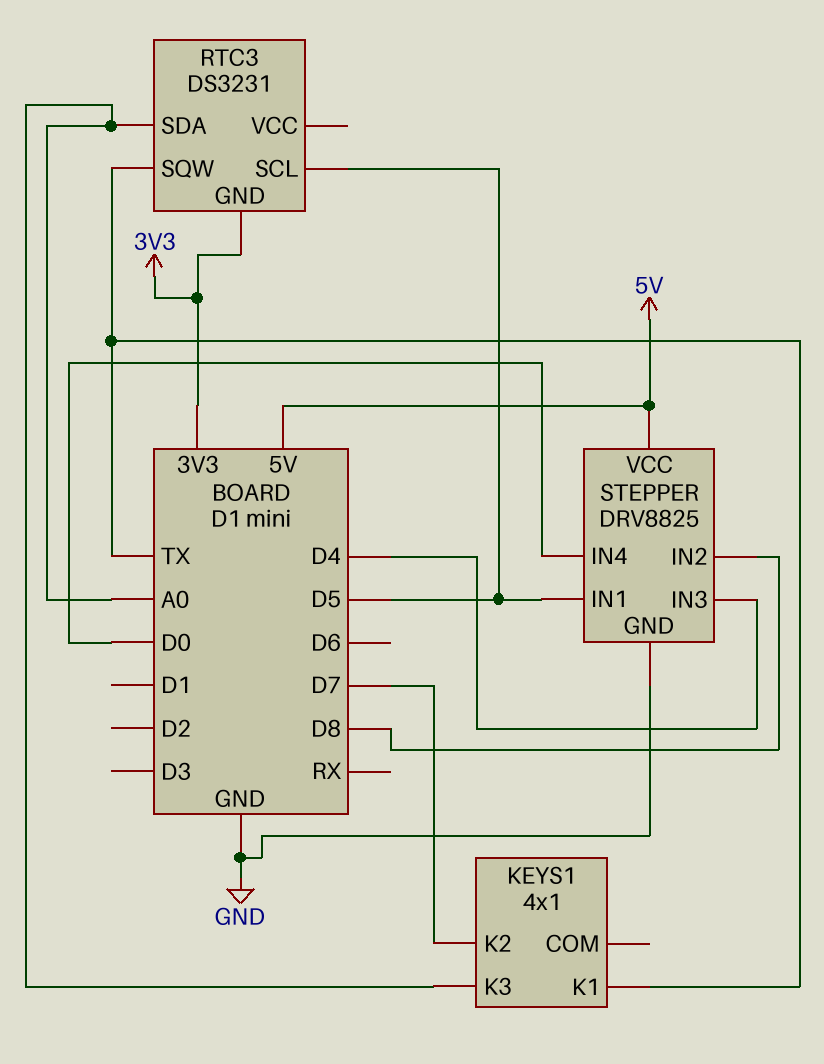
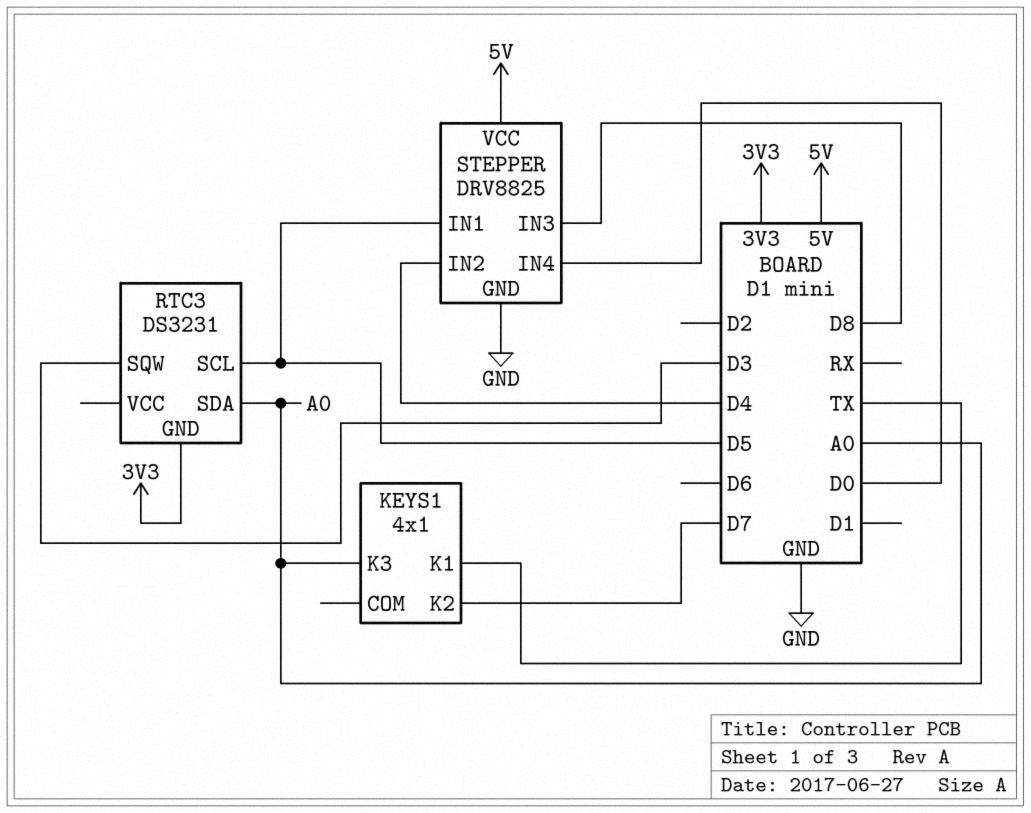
RTC3 pin SQW: TX -> D3
STEPPER pin IN2: D8 -> D4
STEPPER pin IN3: D4 -> D8

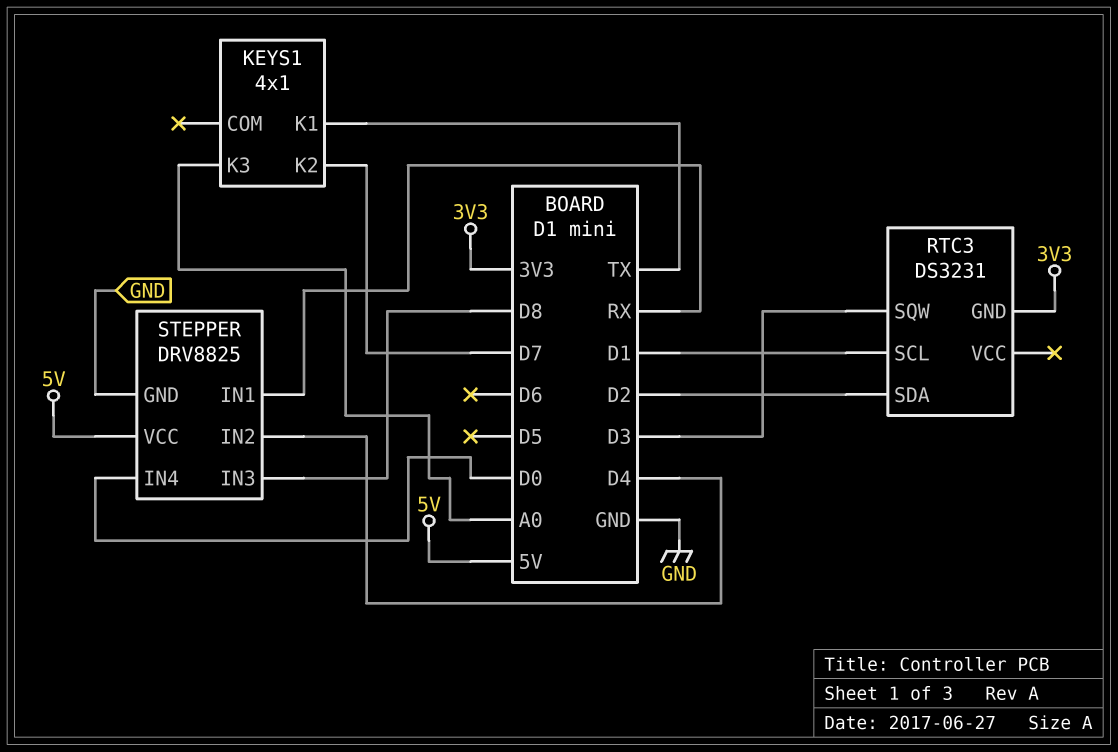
RTC3 pin SCL: D5 -> D1
RTC3 pin SDA: A0 -> D2
STEPPER pin IN1: D5 -> RX

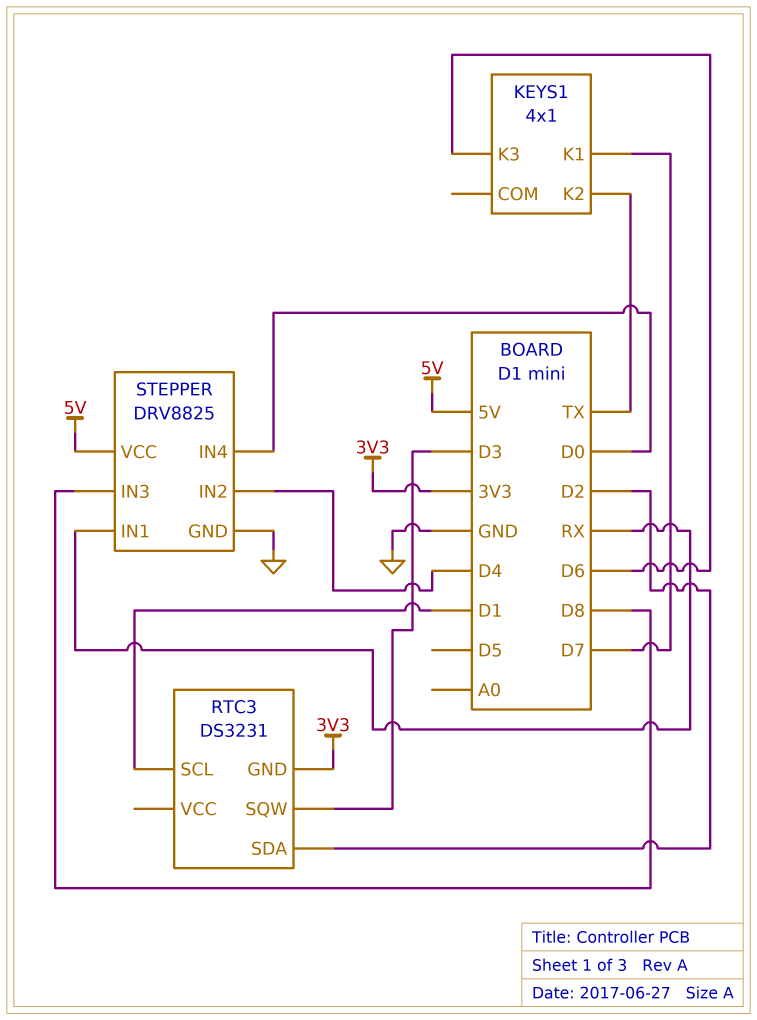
KEYS1 pin K1: TX -> D7
KEYS1 pin K2: D7 -> TX
KEYS1 pin K3: A0 -> D6

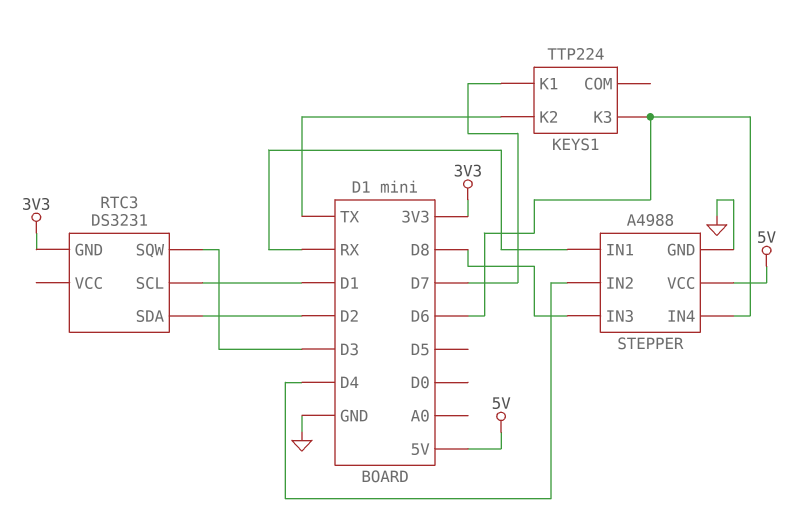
KEYS1: 4x1 -> TTP224
STEPPER: DRV8825 -> A4988
STEPPER pin IN4: D0 -> D6

